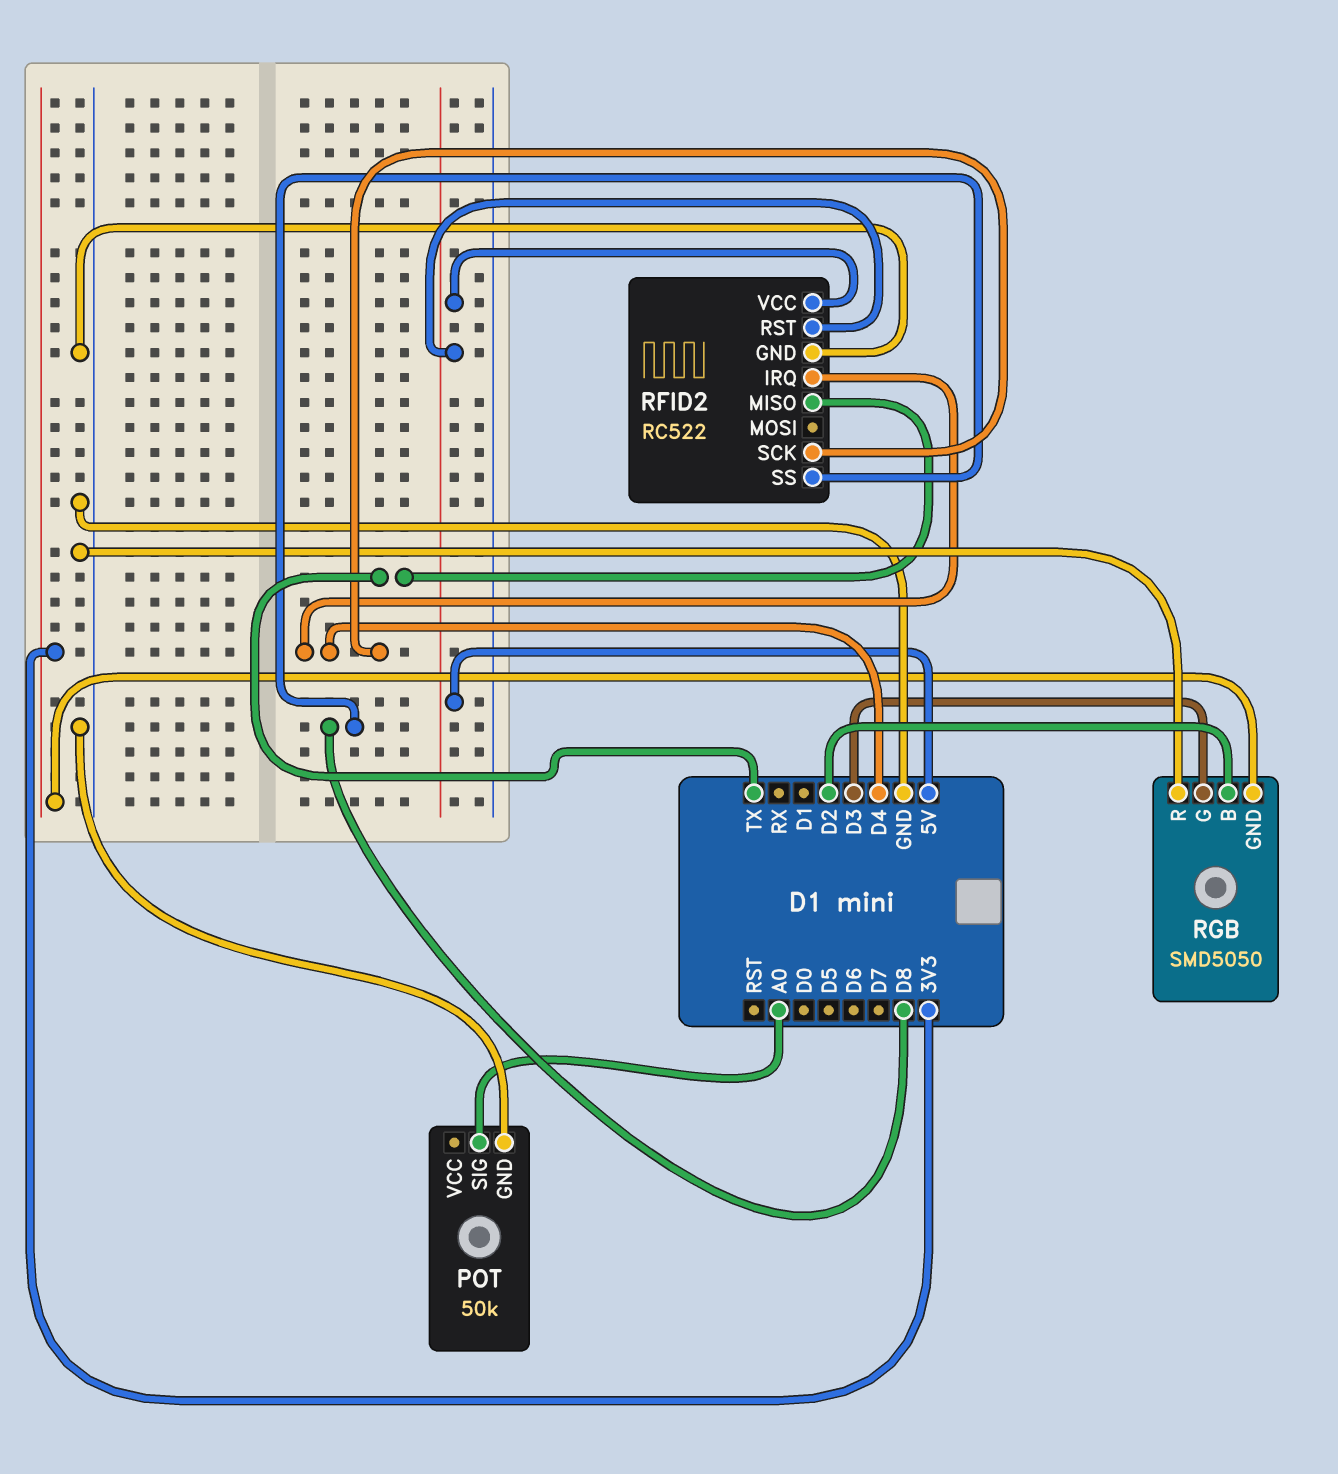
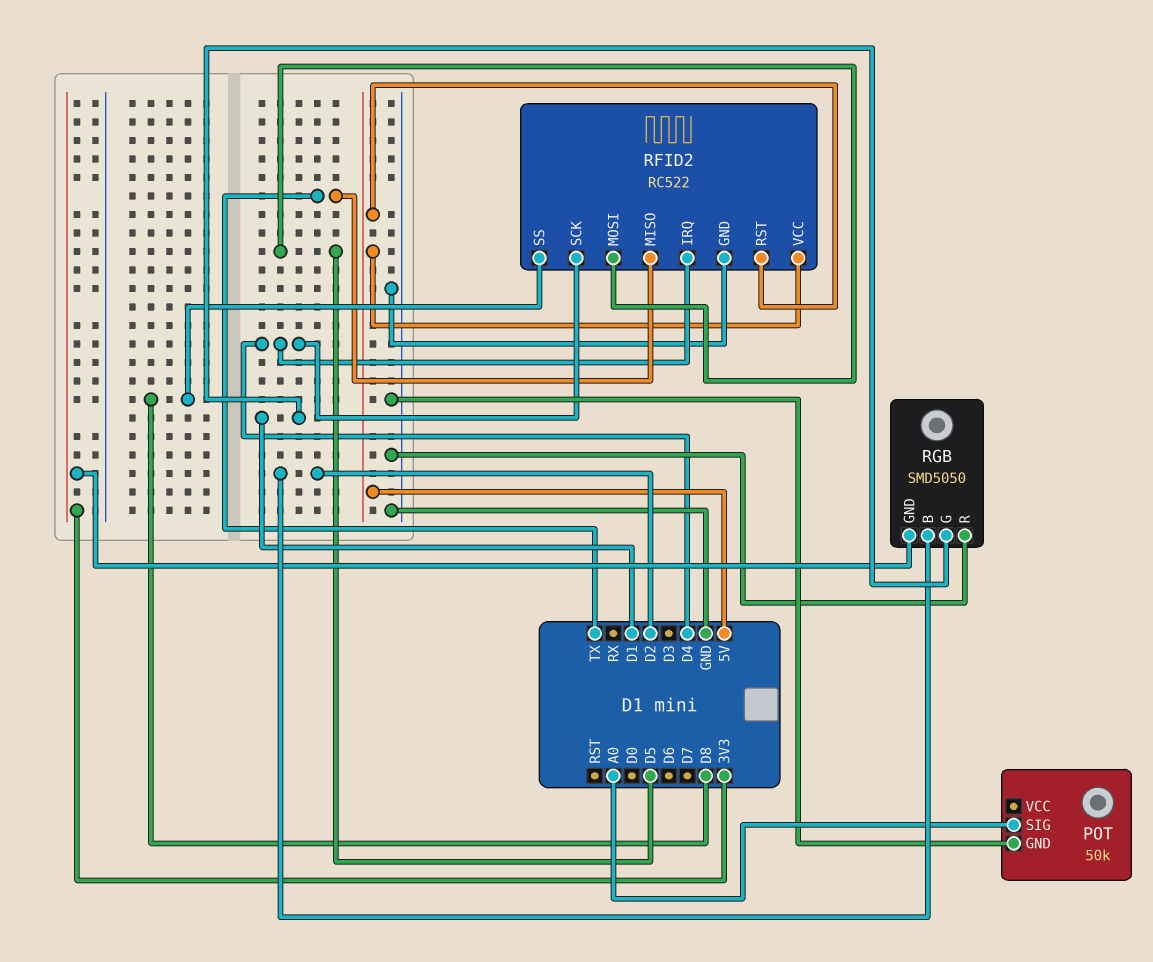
RFID2 pin MOSI: none -> D5
RGB pin G: D3 -> D1

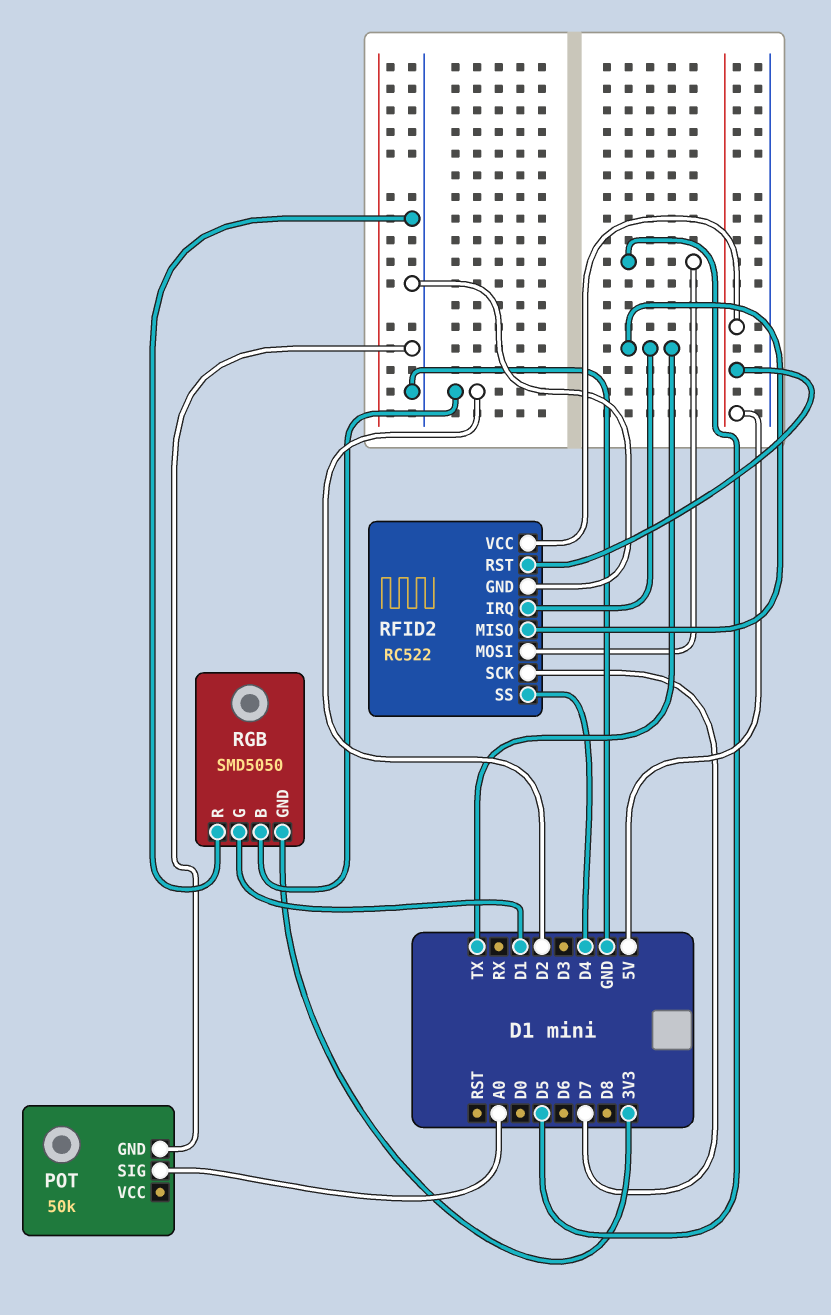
RFID2 pin IRQ: D4 -> TX
RFID2 pin SCK: D4 -> D7
RFID2 pin SS: D8 -> D4

